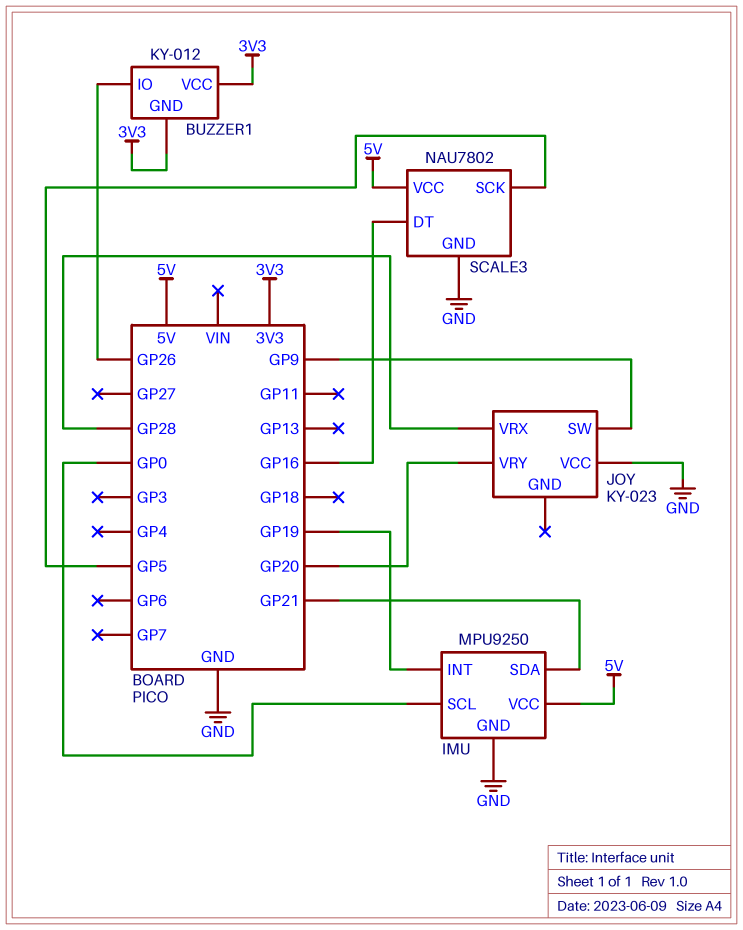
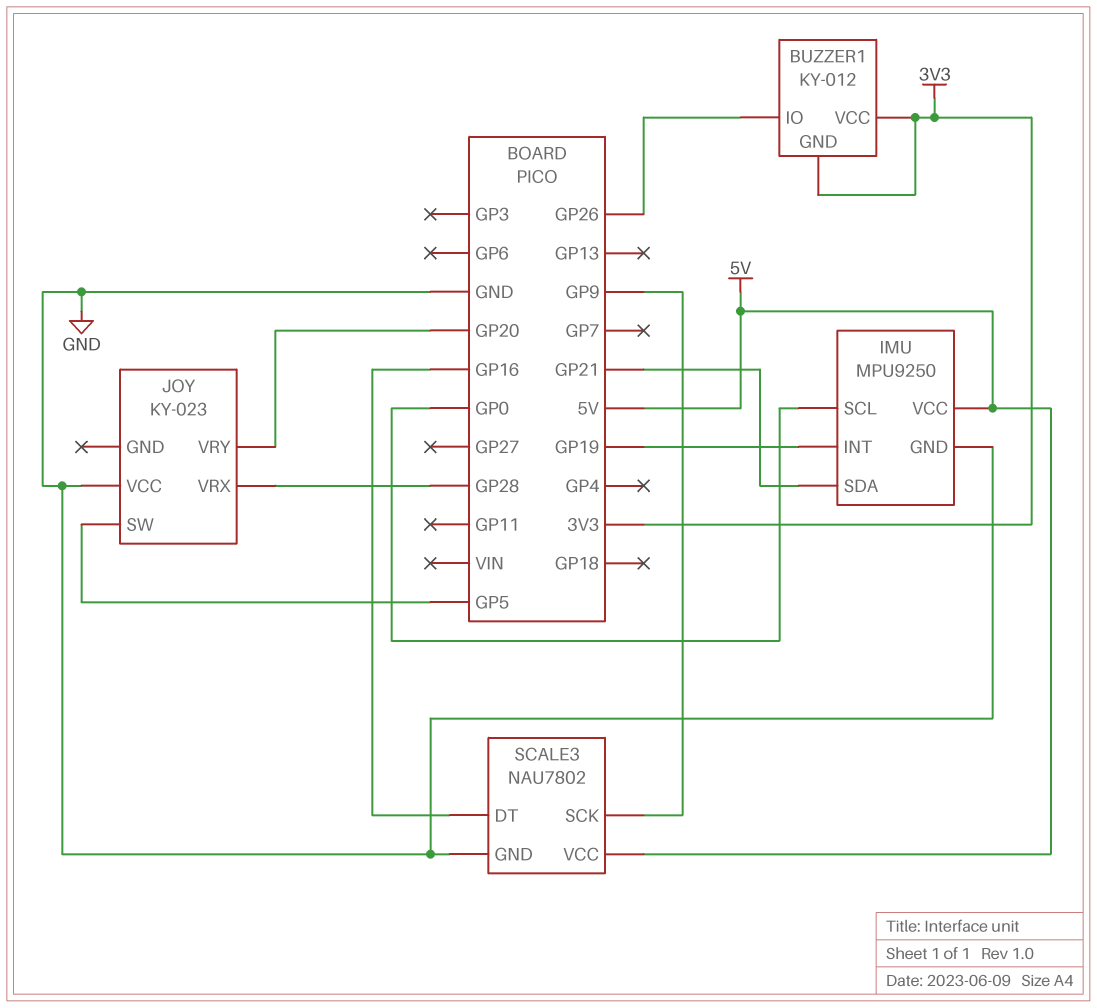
JOY pin SW: GP9 -> GP5
SCALE3 pin SCK: GP5 -> GP9

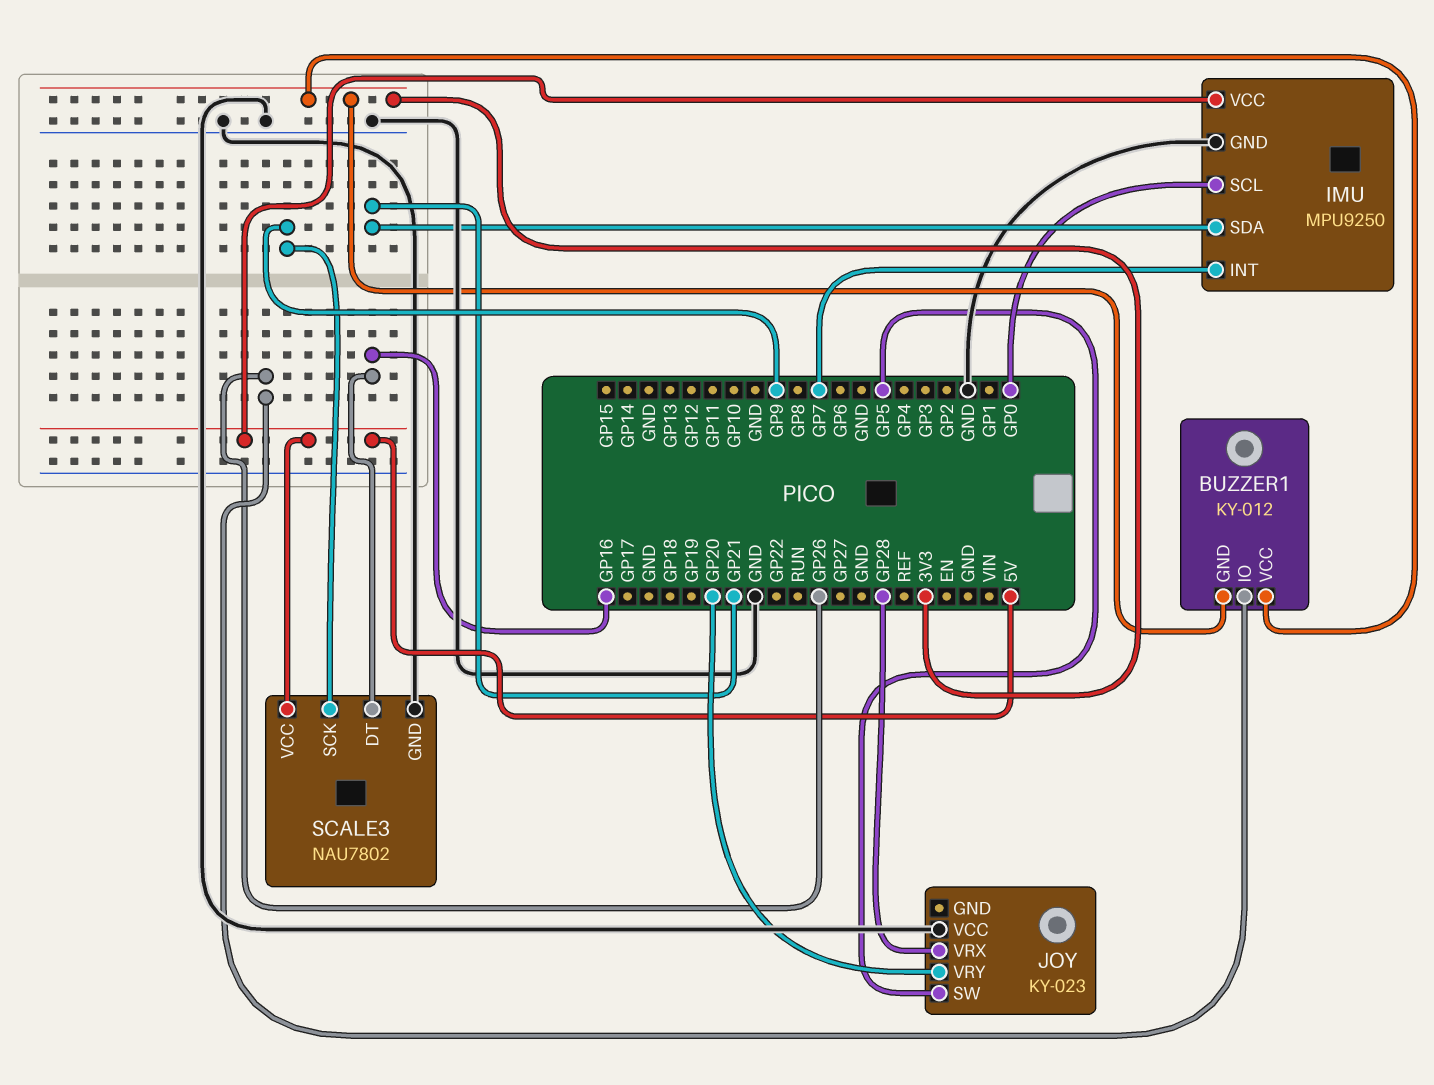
IMU pin INT: GP19 -> GP7

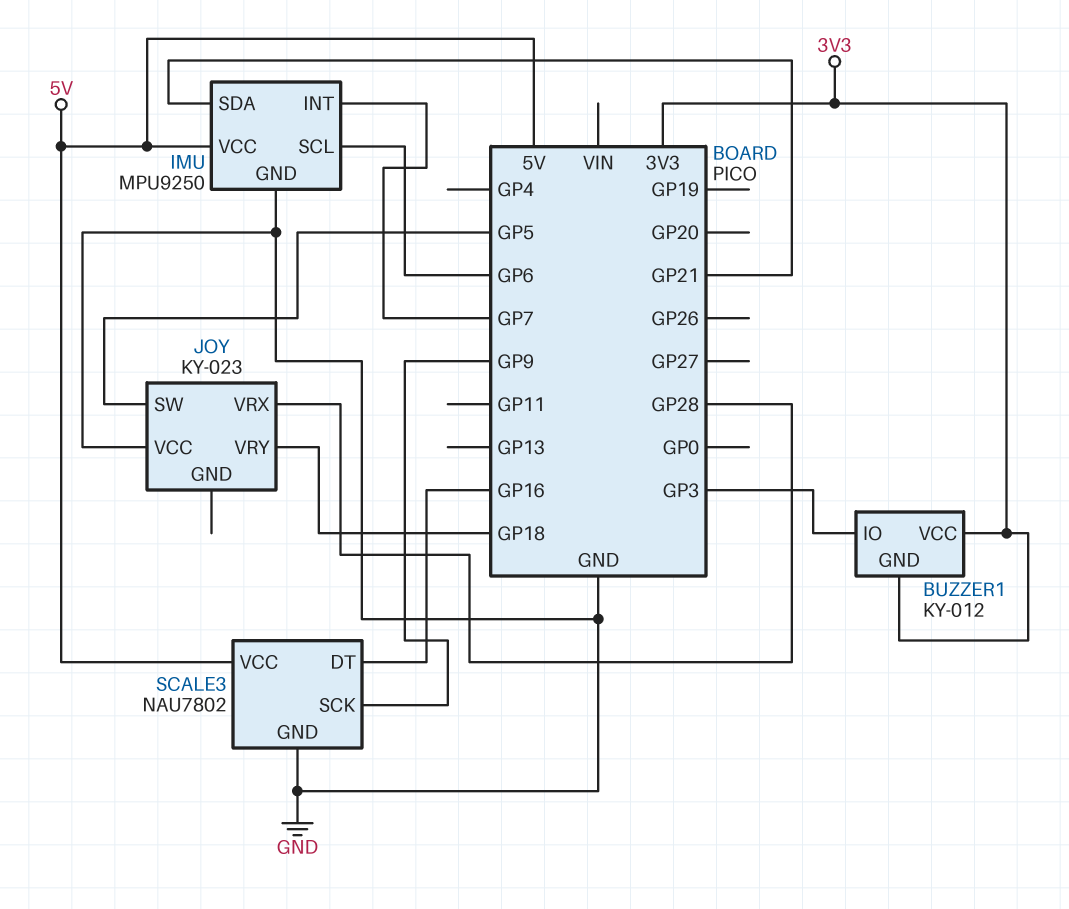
BUZZER1 pin IO: GP26 -> GP3
IMU pin SCL: GP0 -> GP6
JOY pin VRY: GP20 -> GP18

